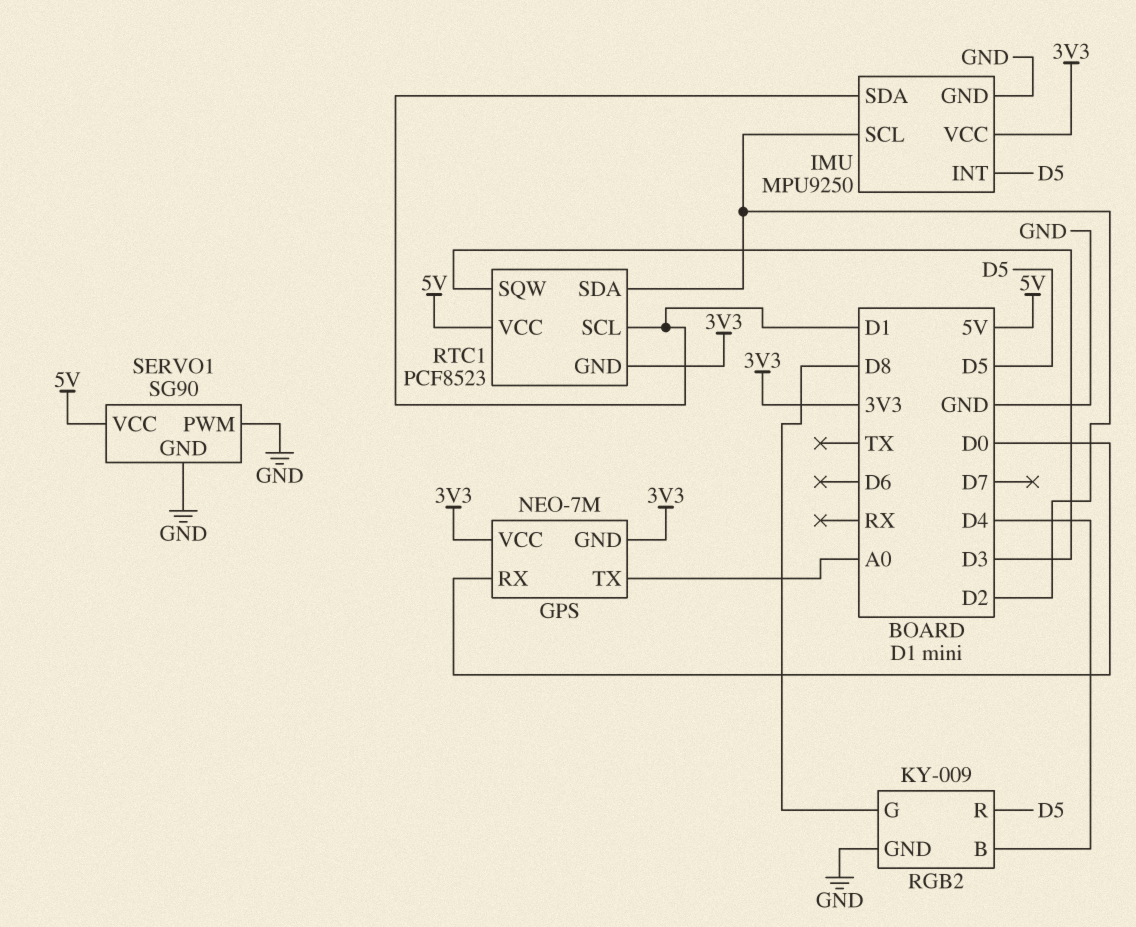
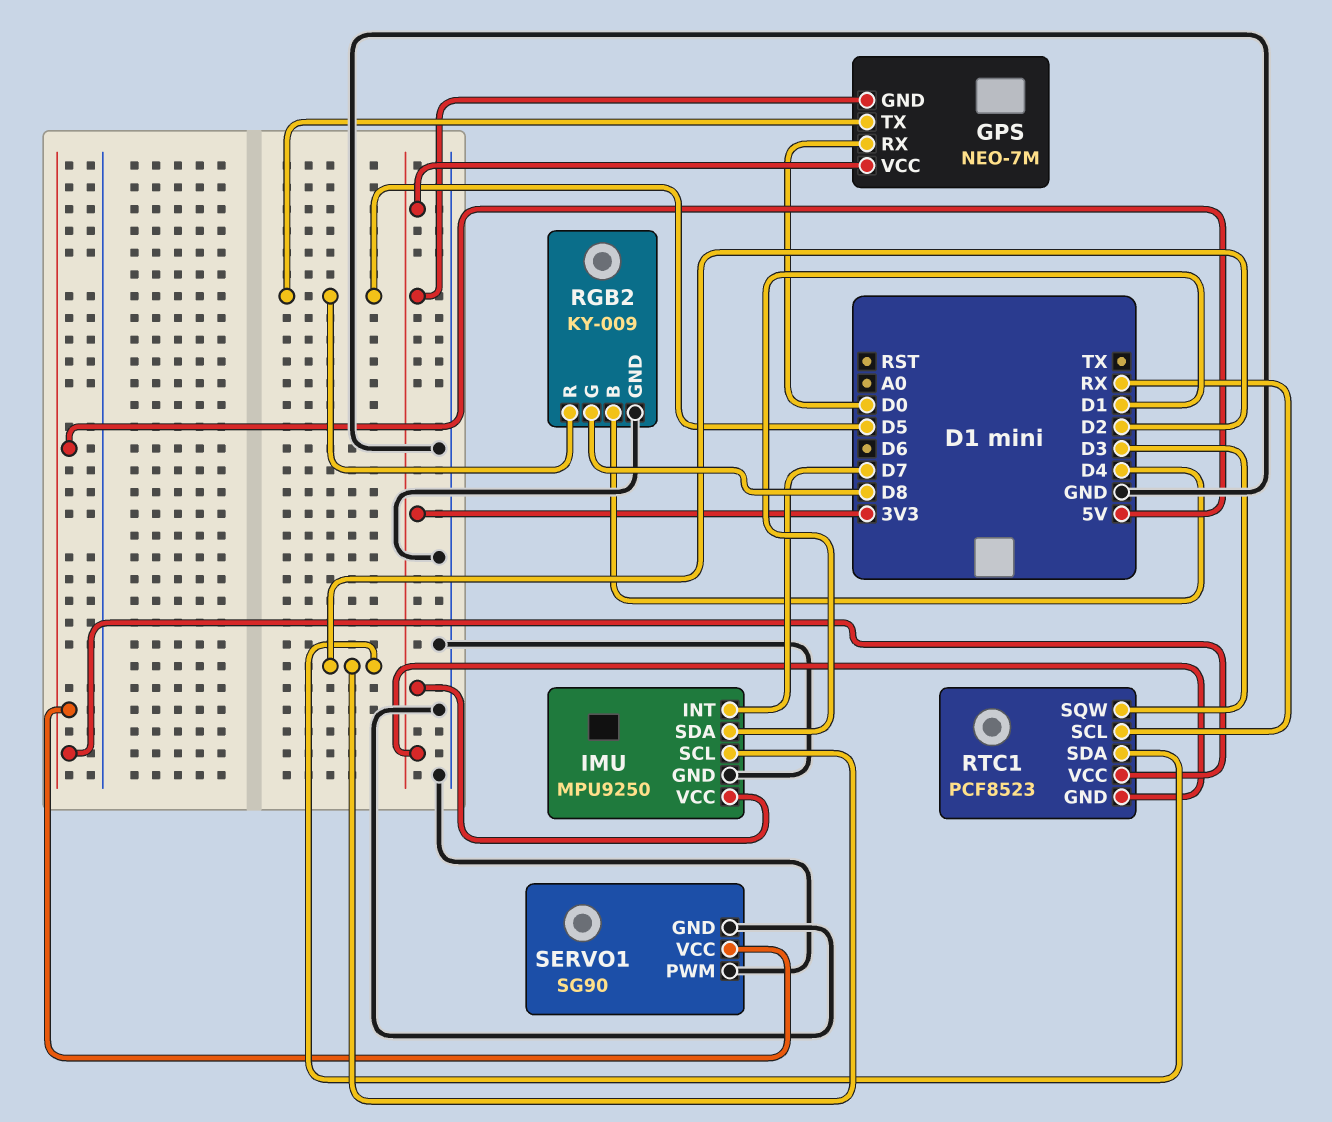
GPS pin TX: A0 -> D5
IMU pin INT: D5 -> D7
RTC1 pin SCL: D1 -> RX

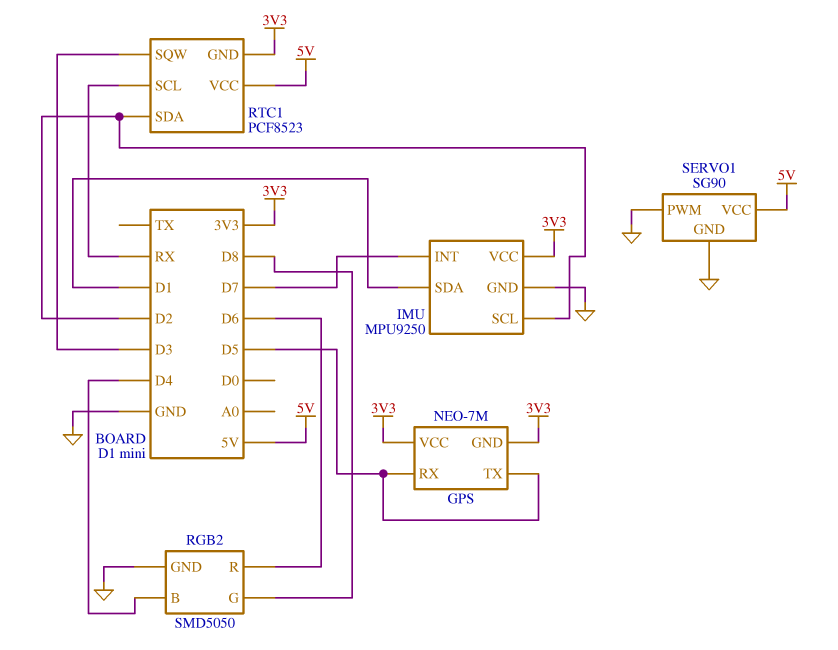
GPS pin RX: D0 -> D5
RGB2: KY-009 -> SMD5050
RGB2 pin R: D5 -> D6

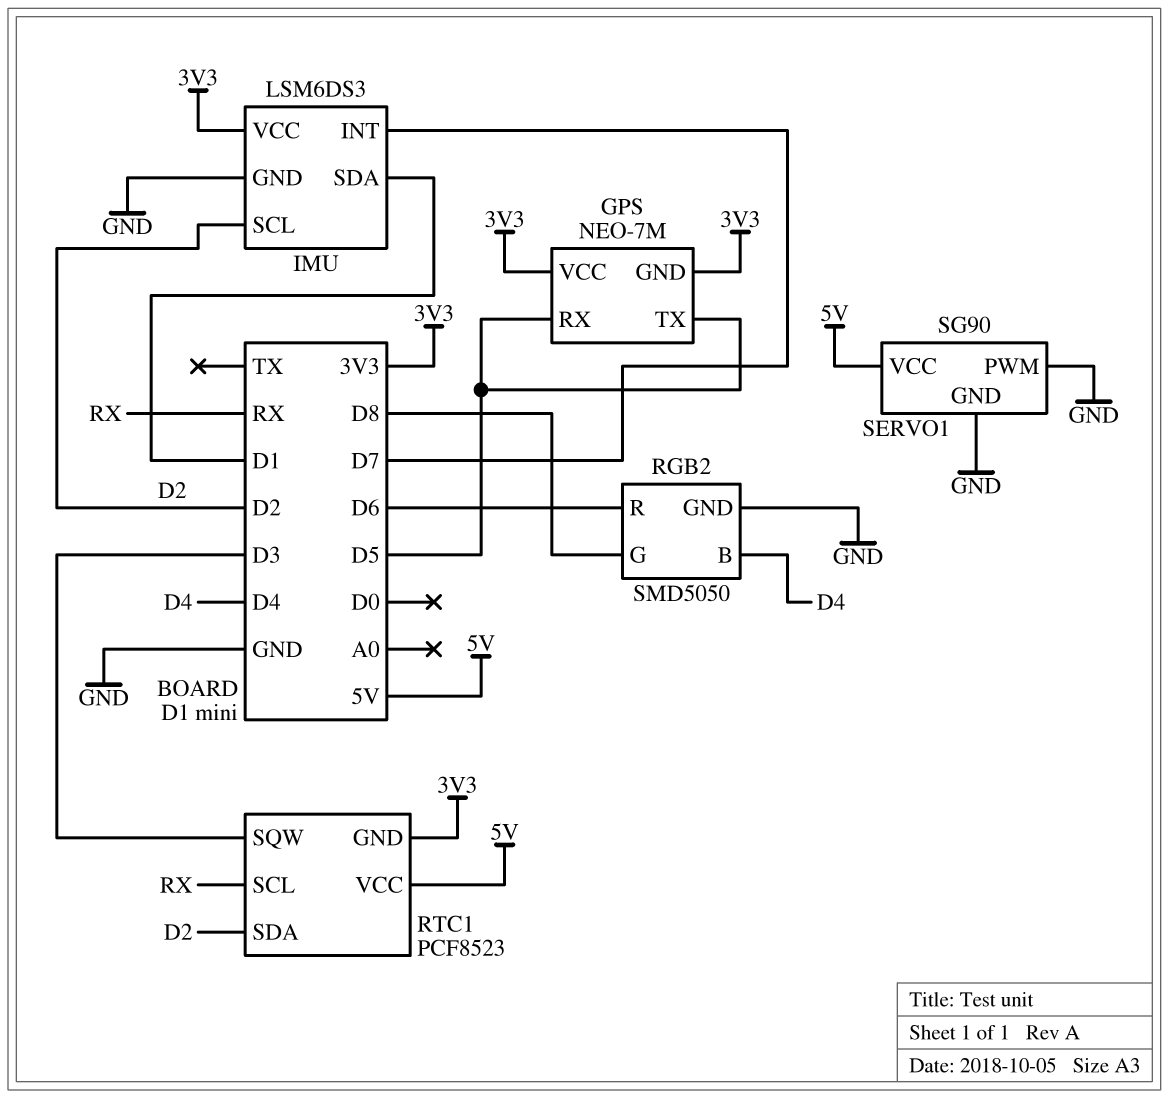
IMU: MPU9250 -> LSM6DS3

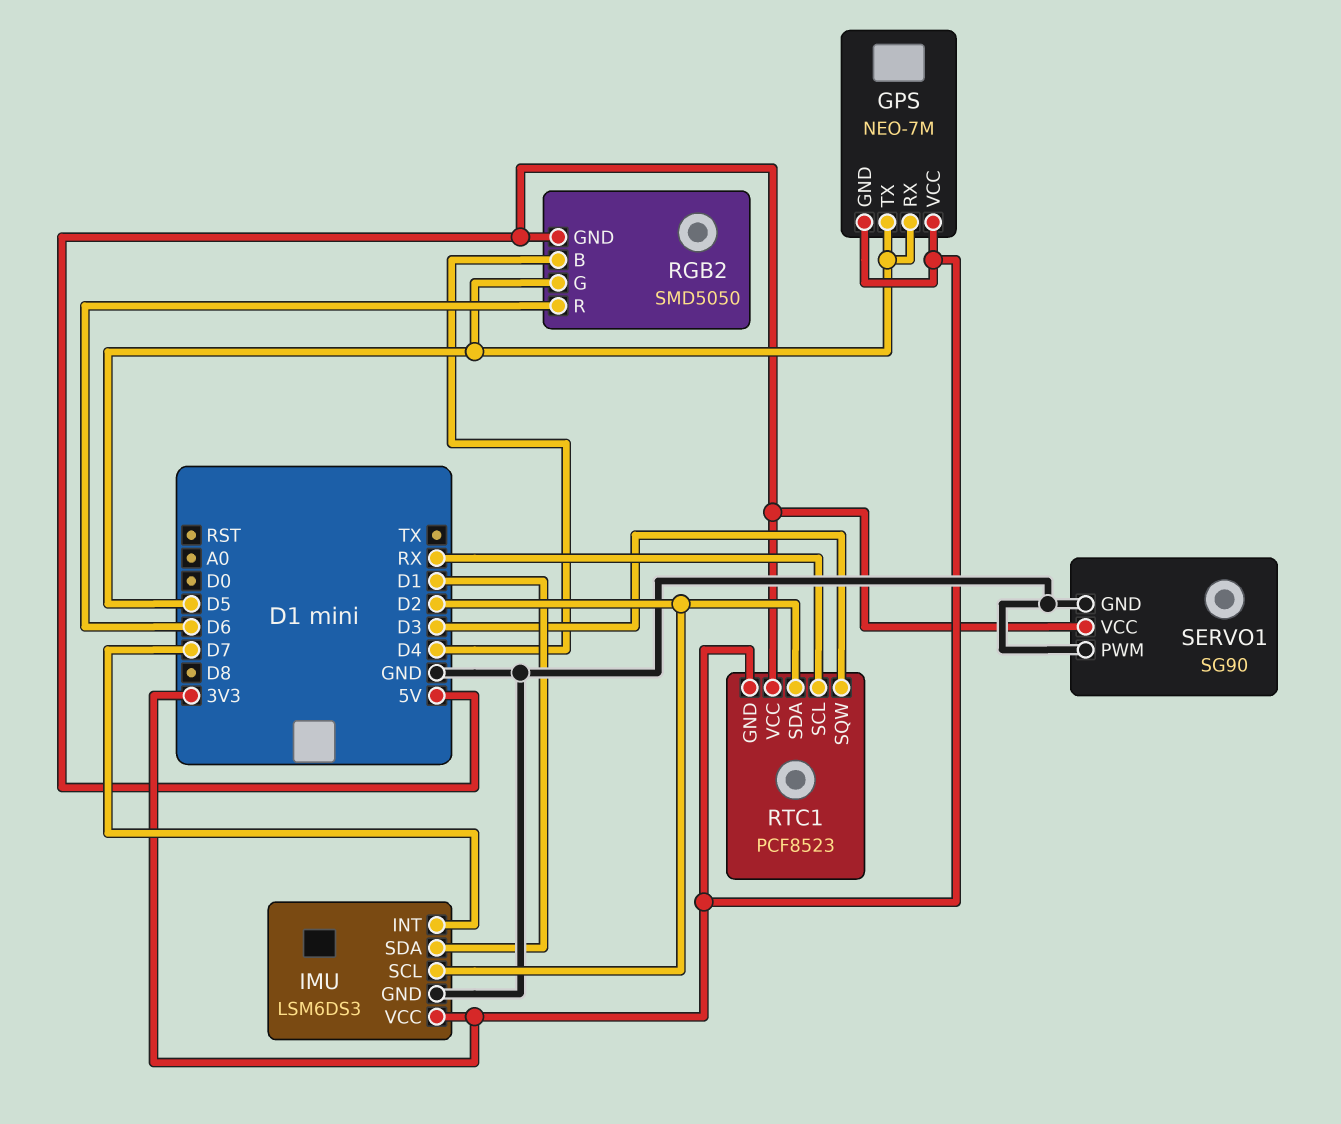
RGB2 pin G: D8 -> D5
RGB2 pin GND: GND -> 5V

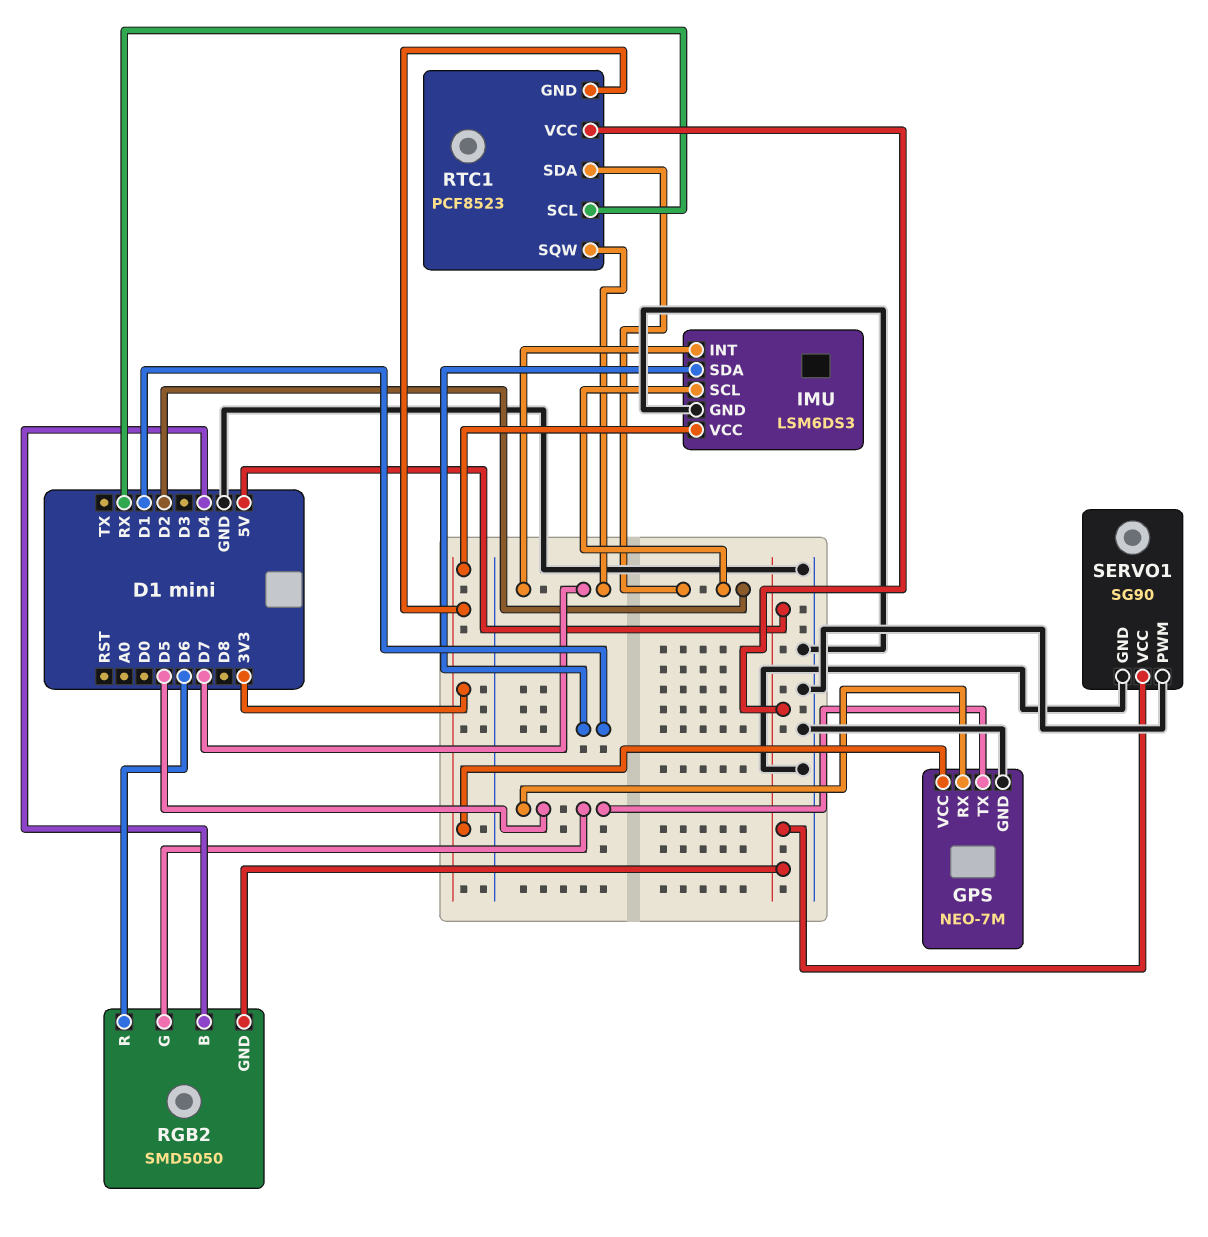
GPS pin GND: 3V3 -> GND
RTC1 pin SQW: D3 -> D7

